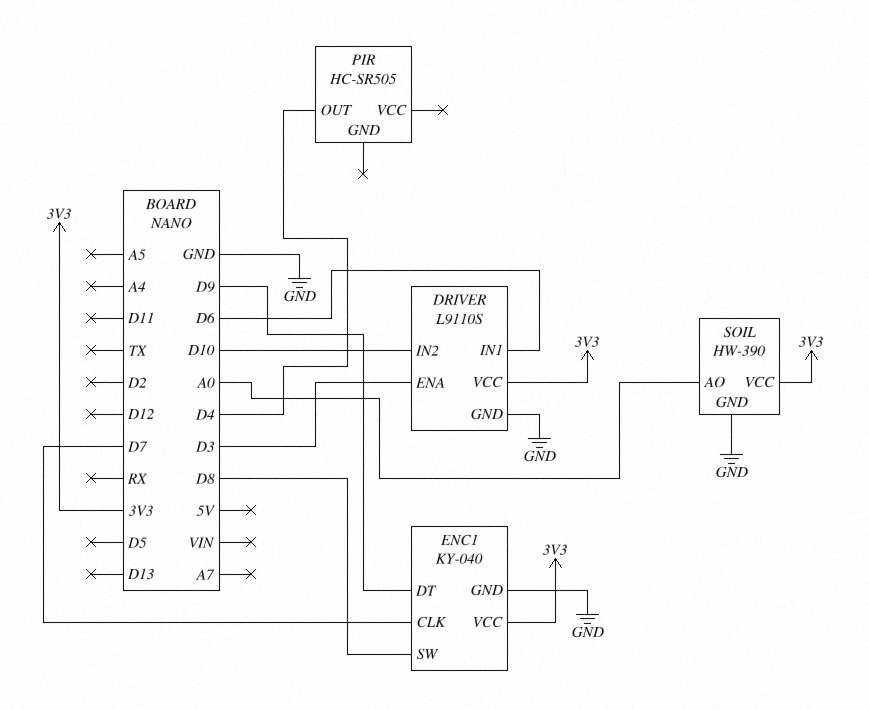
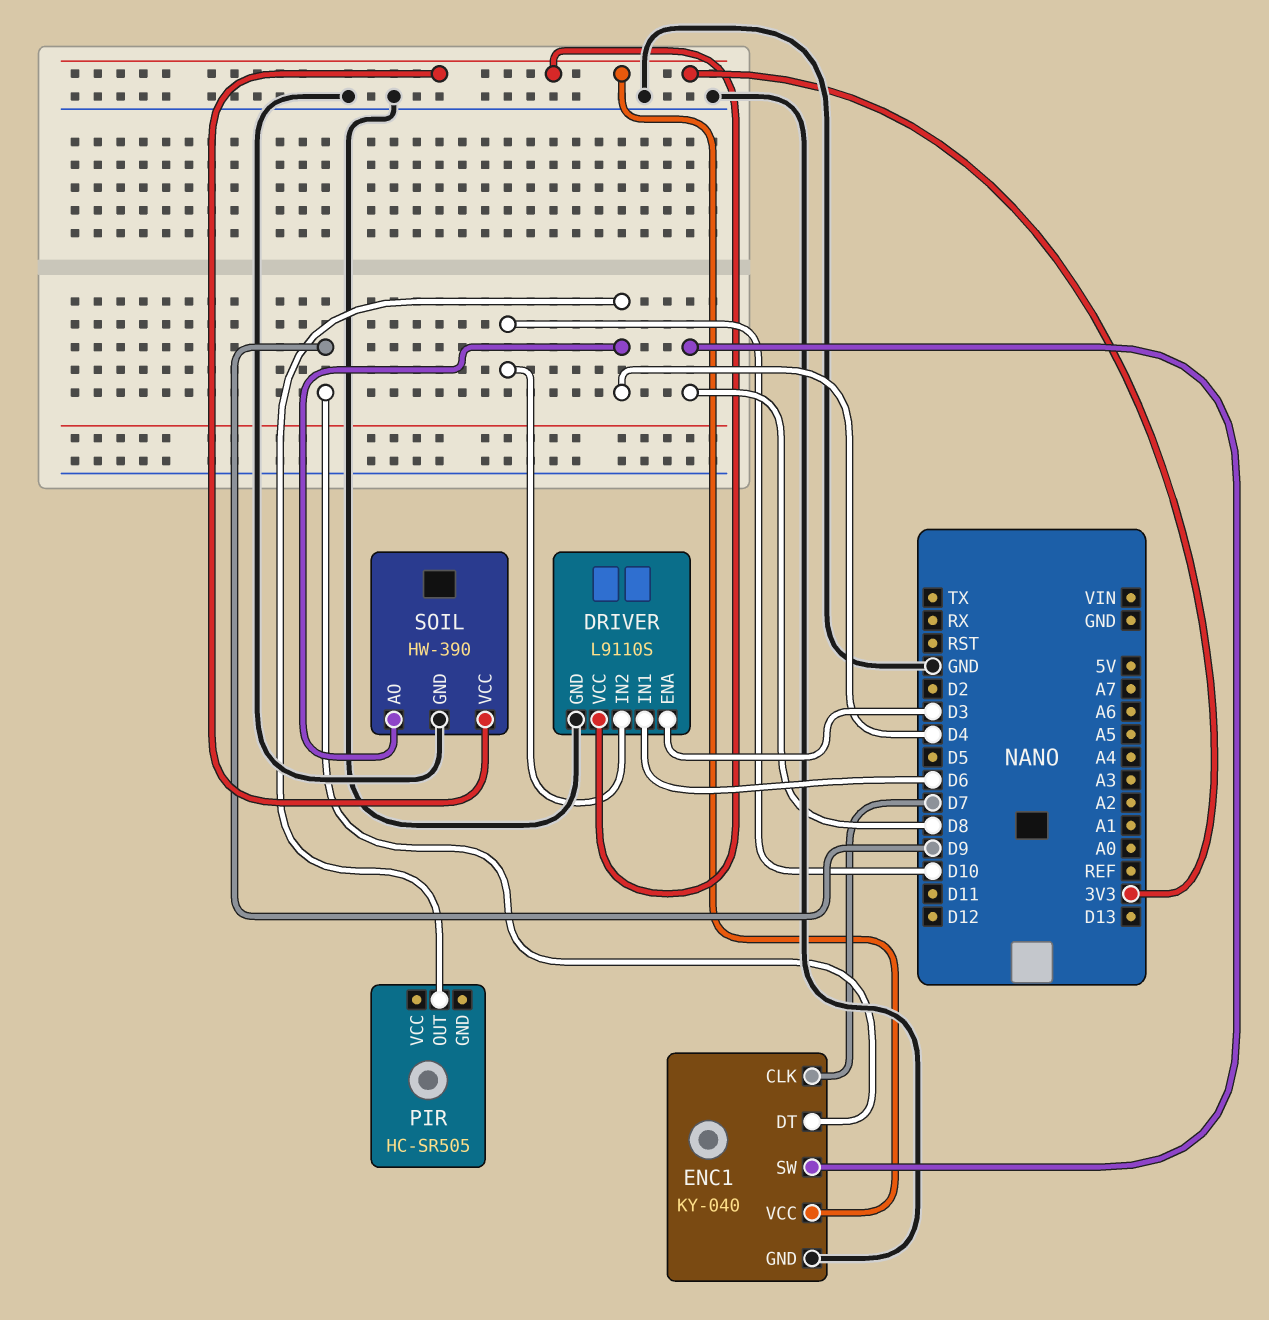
SOIL pin AO: A0 -> D4

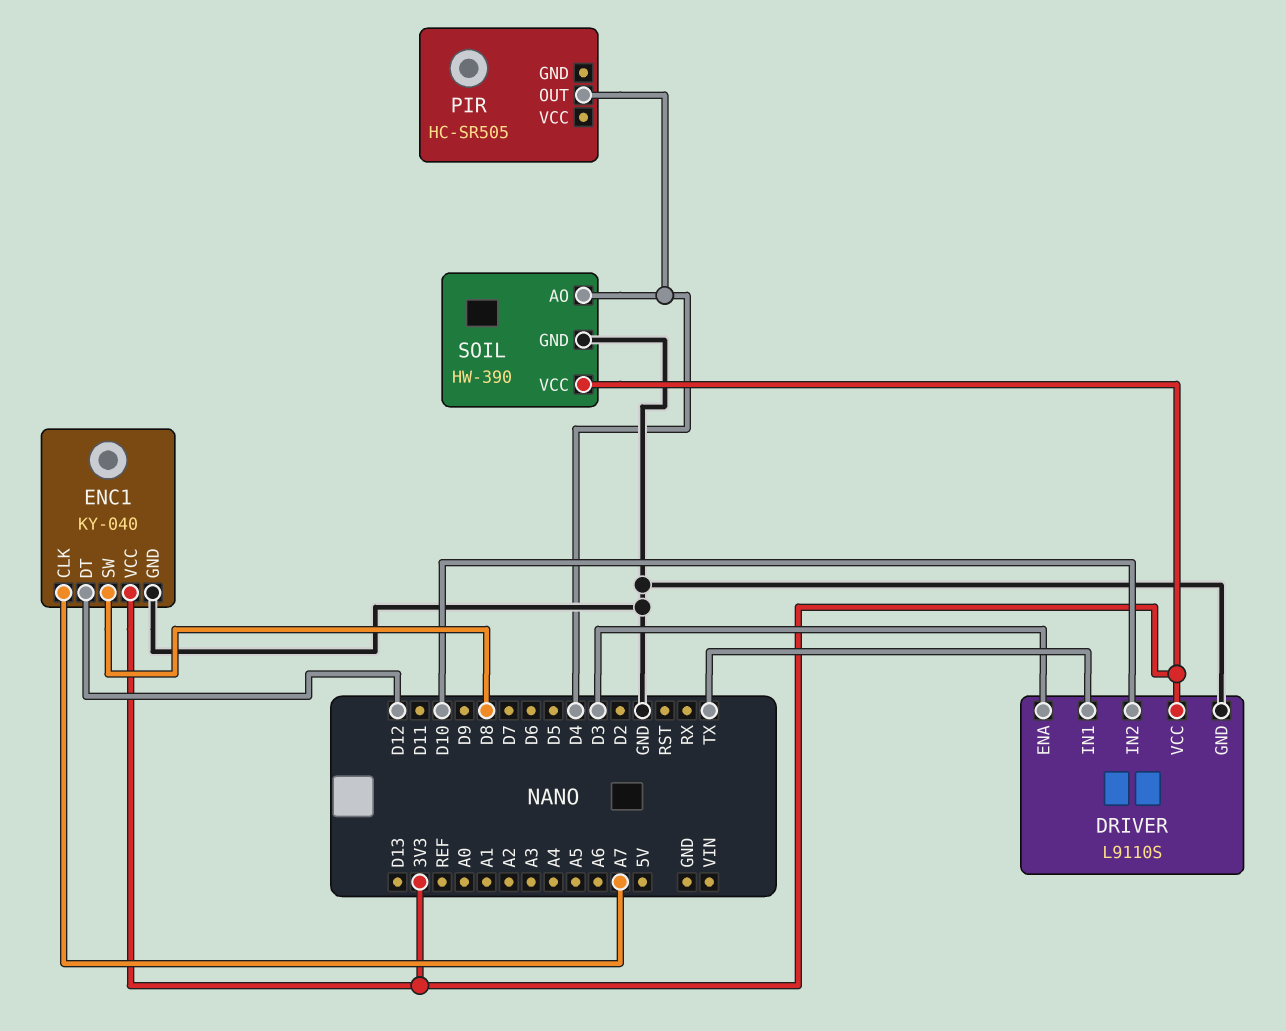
DRIVER pin IN1: D6 -> TX
ENC1 pin CLK: D7 -> A7
ENC1 pin DT: D9 -> D12

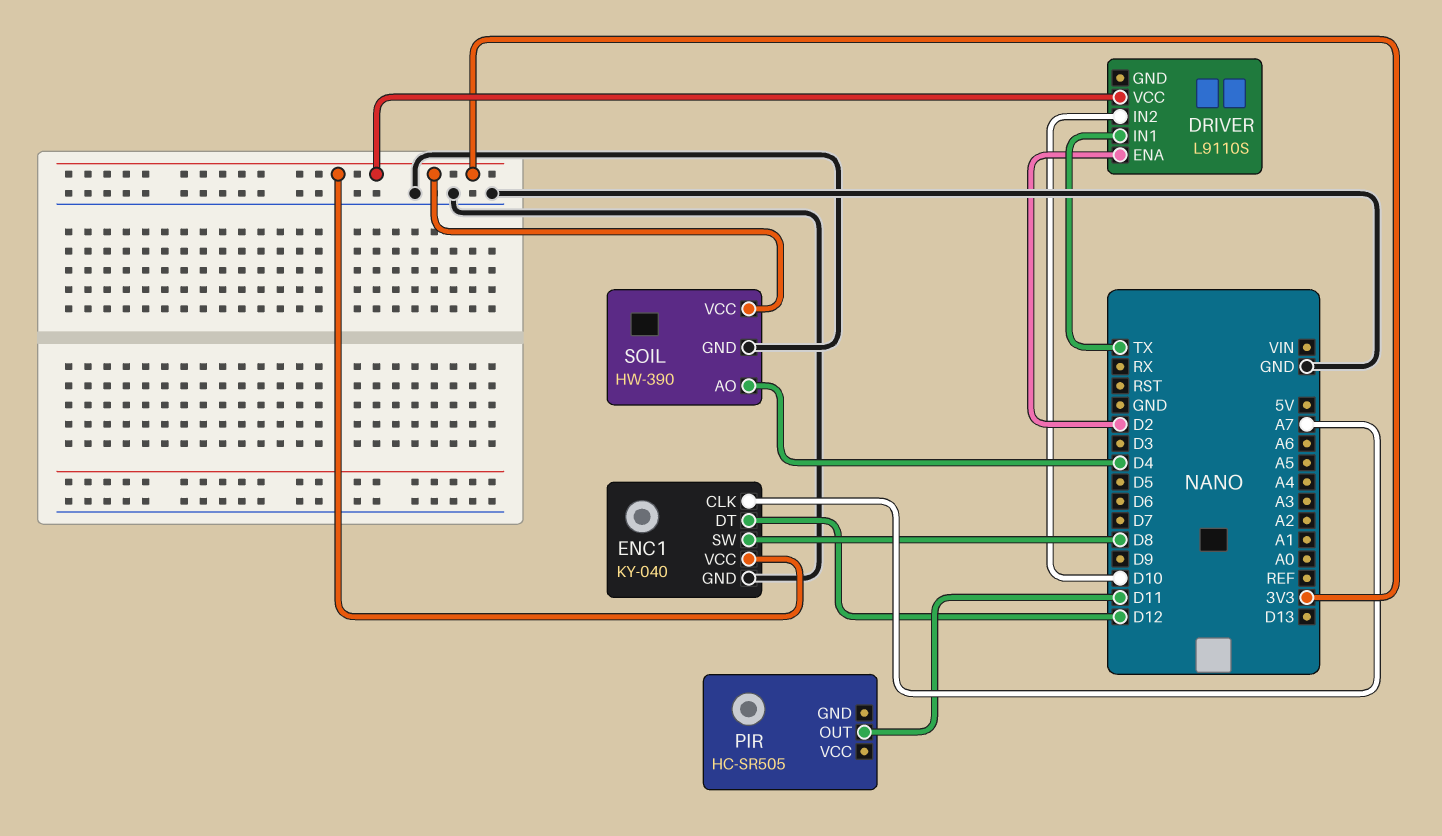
DRIVER pin ENA: D3 -> D2
DRIVER pin GND: GND -> none
PIR pin OUT: D4 -> D11

